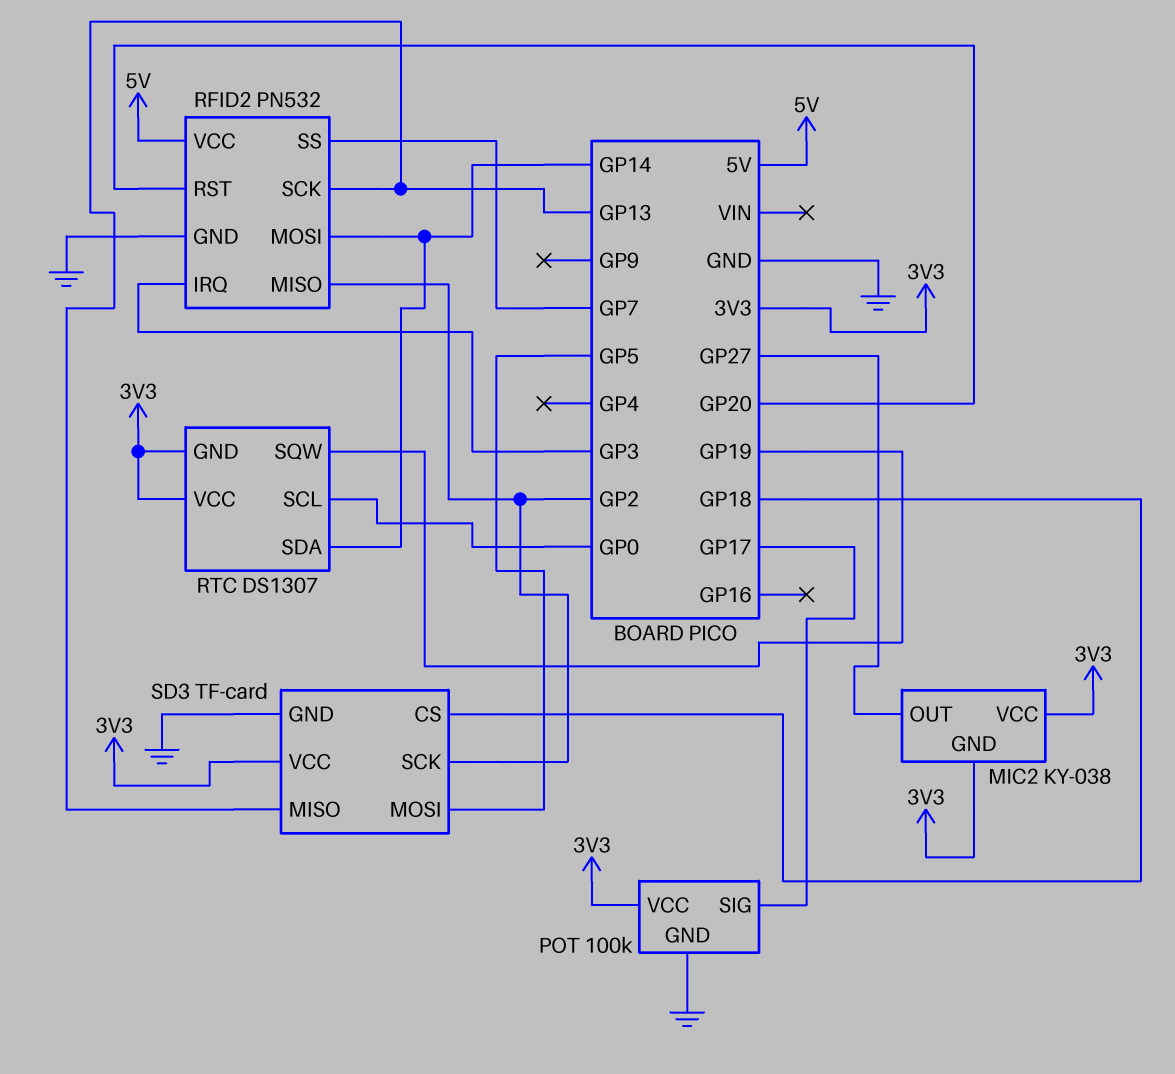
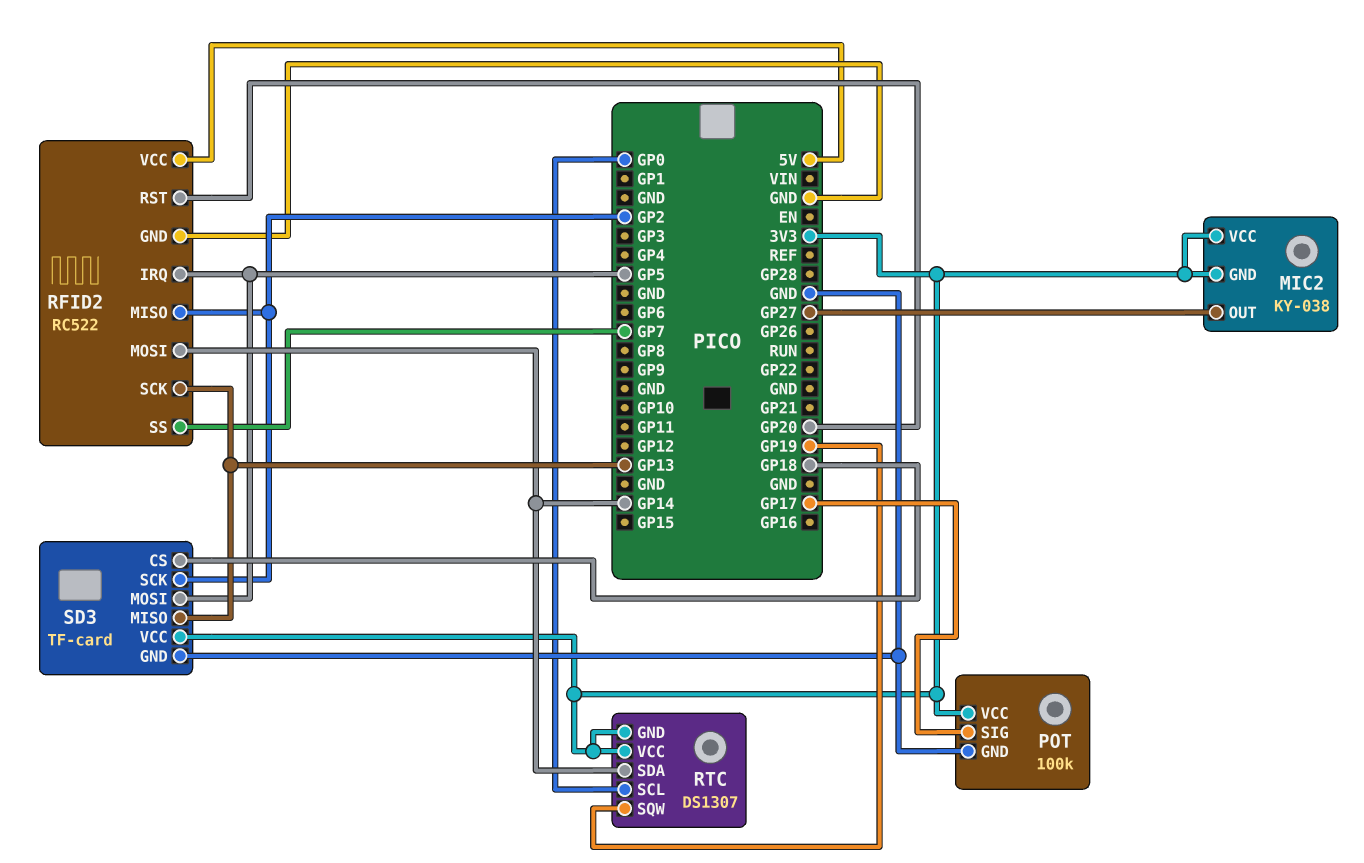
RFID2: PN532 -> RC522
RFID2 pin IRQ: GP3 -> GP5

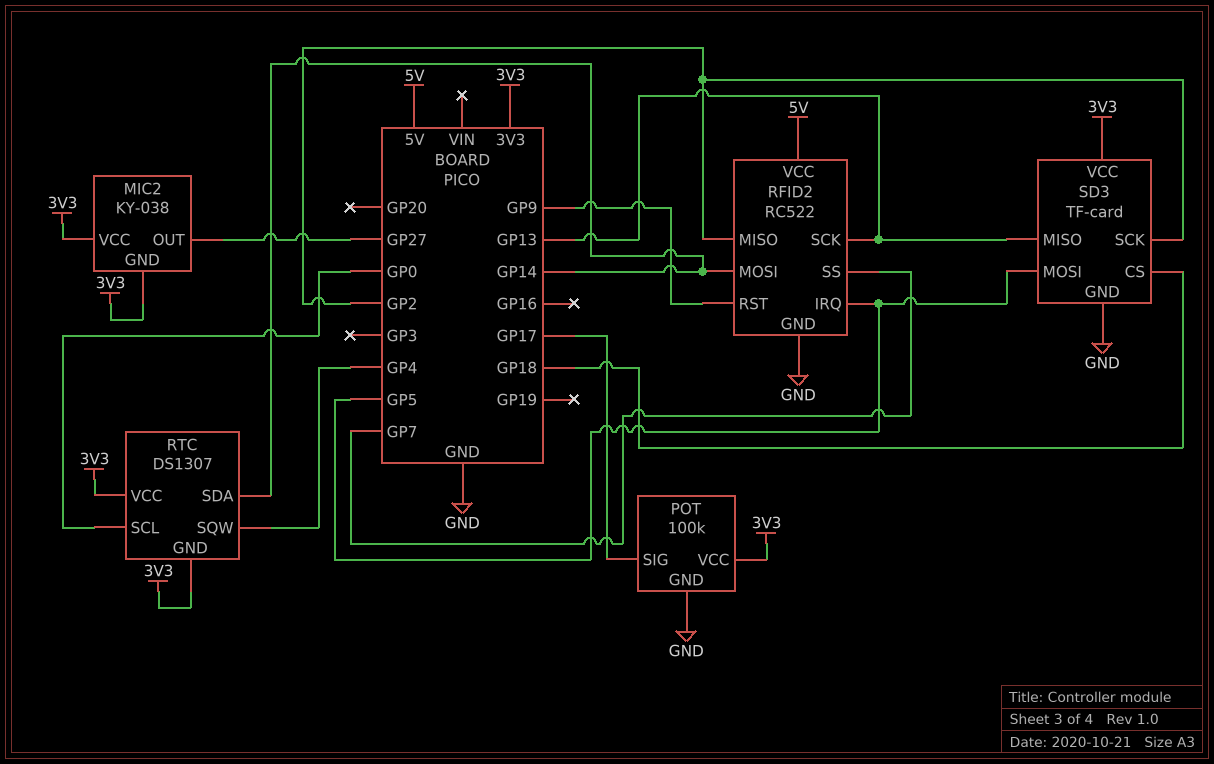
RFID2 pin RST: GP20 -> GP9
RTC pin SQW: GP19 -> GP4

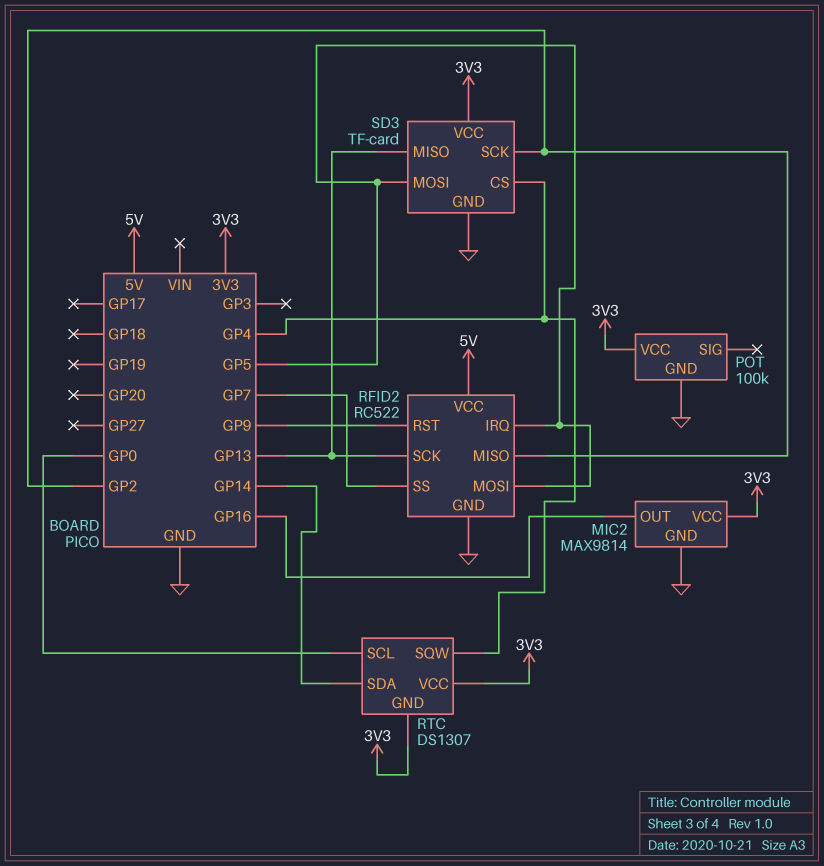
MIC2: KY-038 -> MAX9814
MIC2 pin GND: 3V3 -> GND
MIC2 pin OUT: GP27 -> GP16
POT pin SIG: GP17 -> none
RFID2 pin MOSI: GP14 -> GP5
SD3 pin CS: GP18 -> GP4

